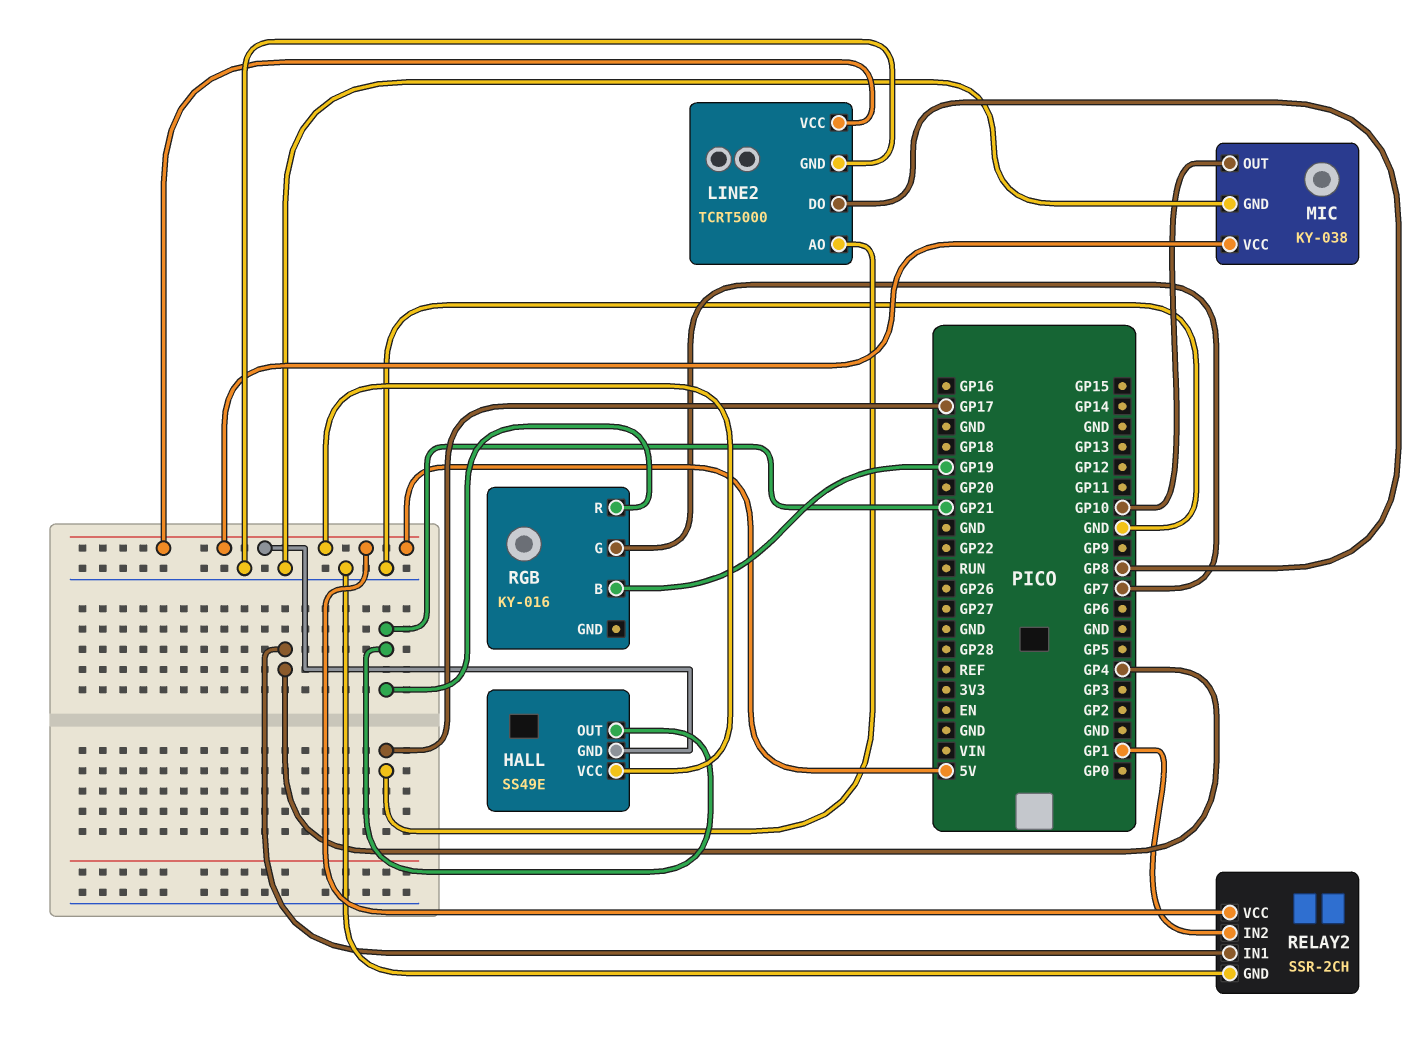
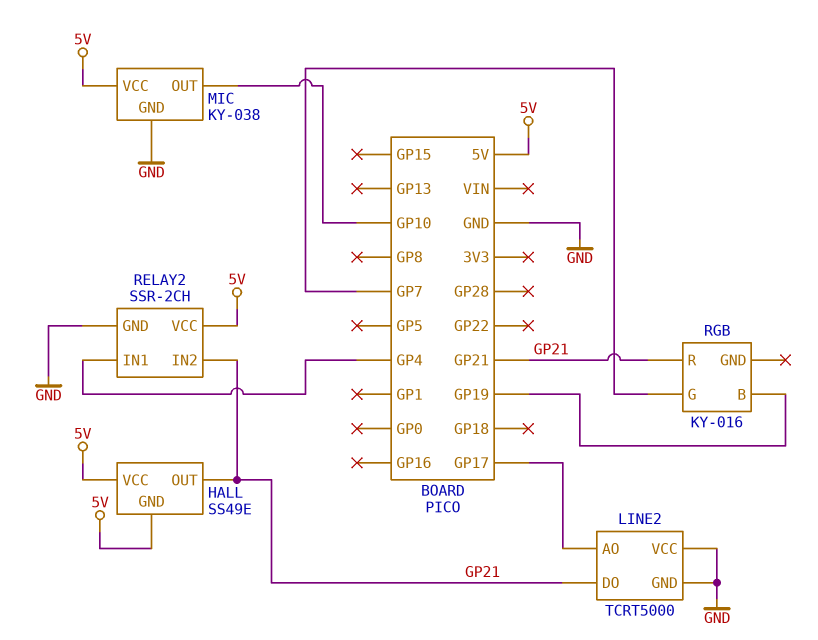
LINE2 pin DO: GP8 -> GP21
LINE2 pin VCC: 5V -> GND
RELAY2 pin IN2: GP1 -> GP21

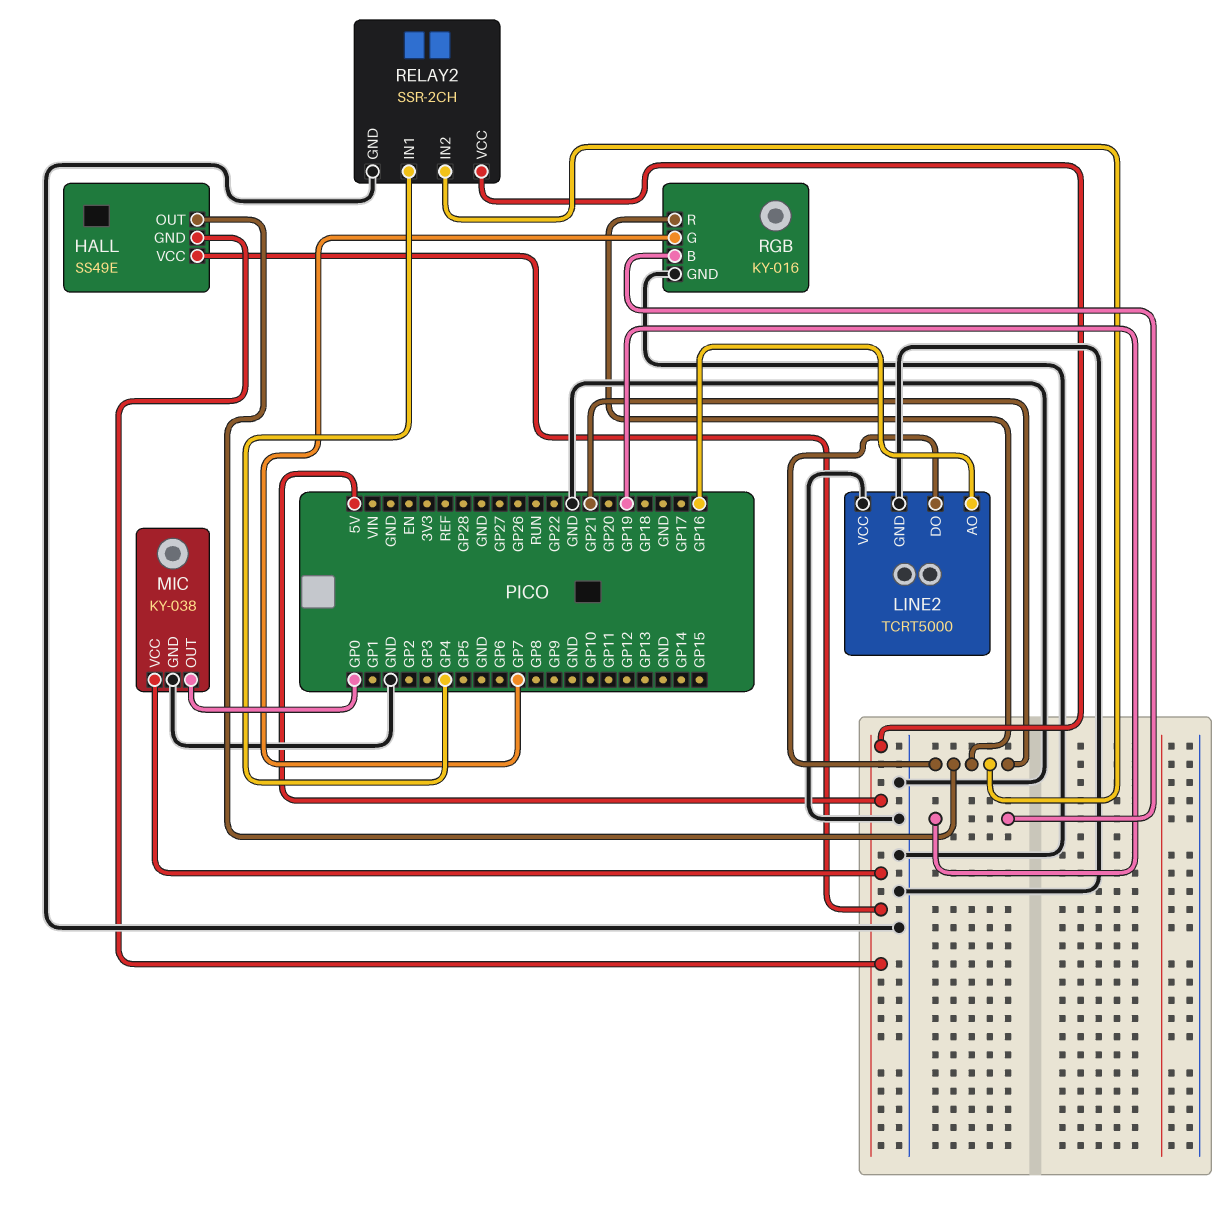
LINE2 pin AO: GP17 -> GP16
MIC pin OUT: GP10 -> GP0
RGB pin GND: none -> GND

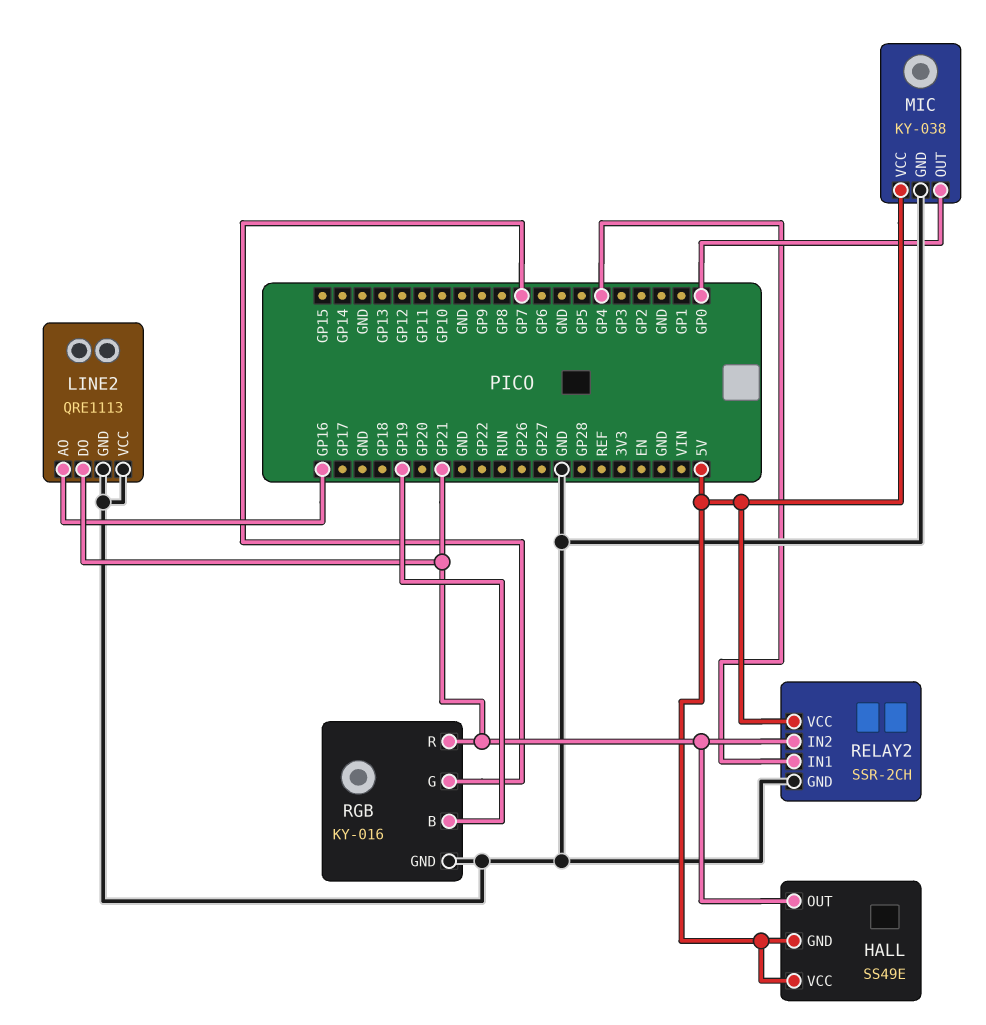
LINE2: TCRT5000 -> QRE1113

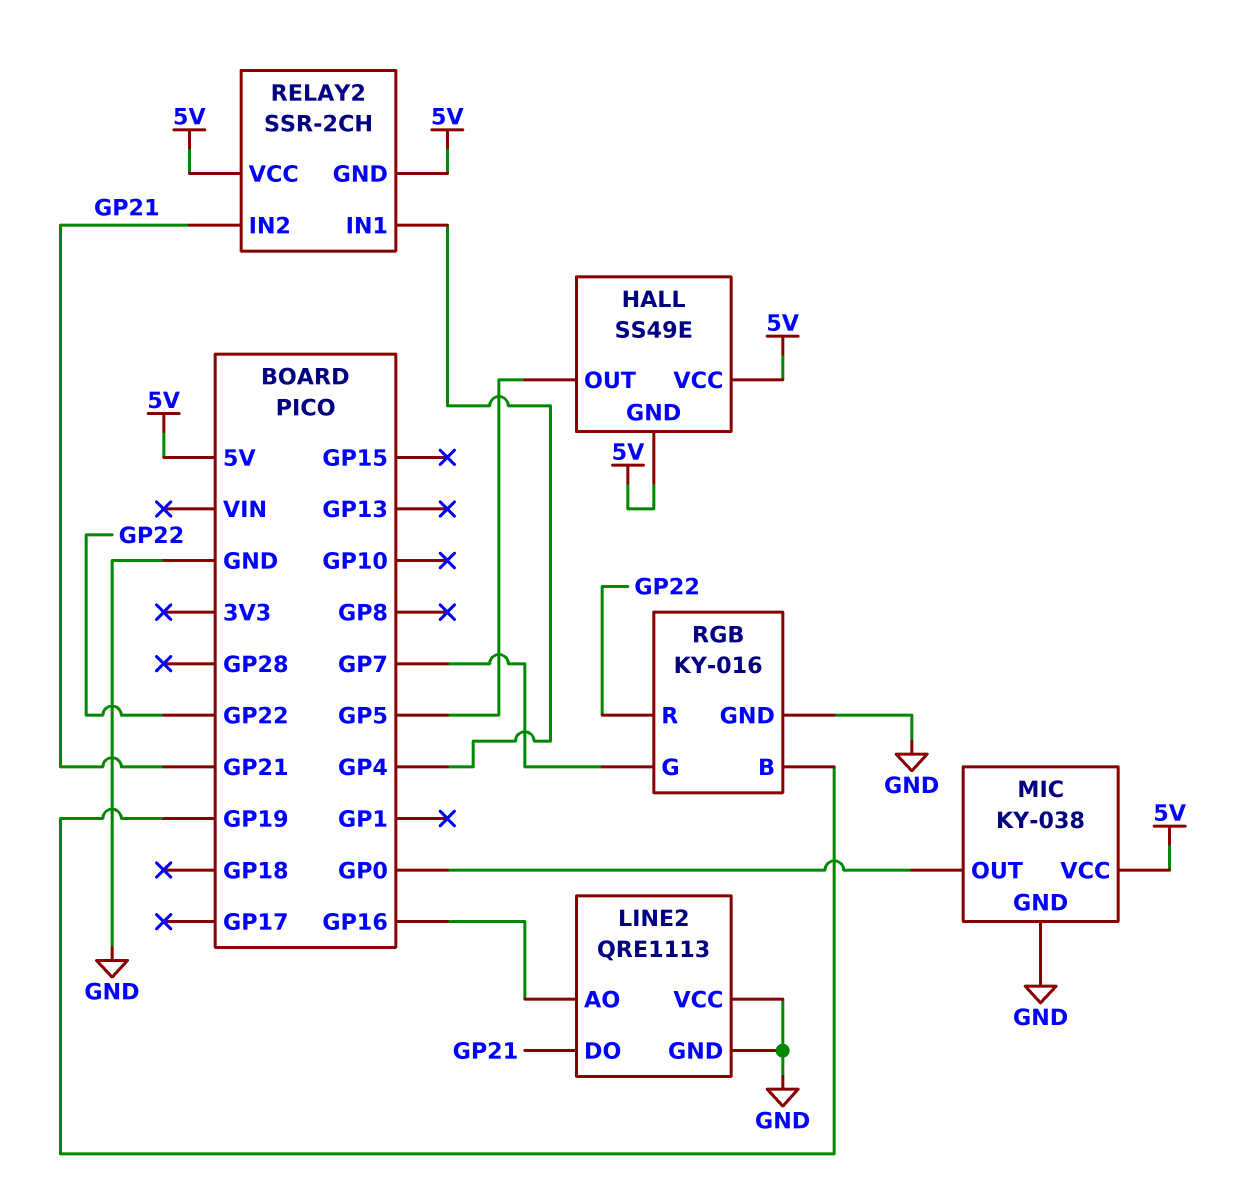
HALL pin OUT: GP21 -> GP5
RELAY2 pin GND: GND -> 5V
RGB pin R: GP21 -> GP22

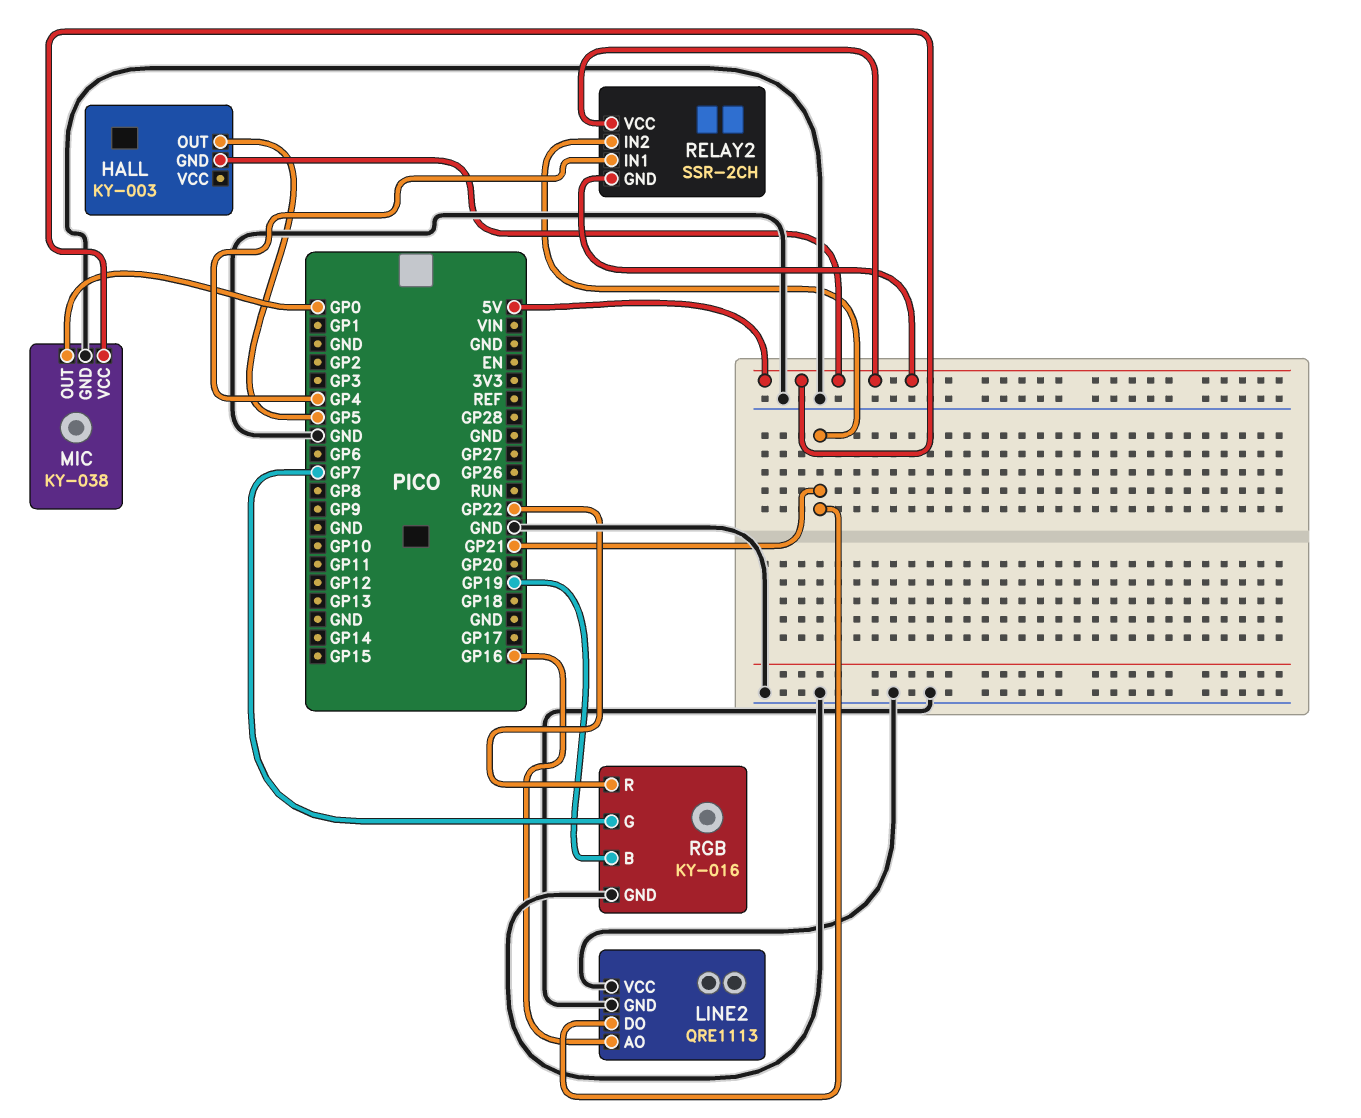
HALL: SS49E -> KY-003
HALL pin VCC: 5V -> none

